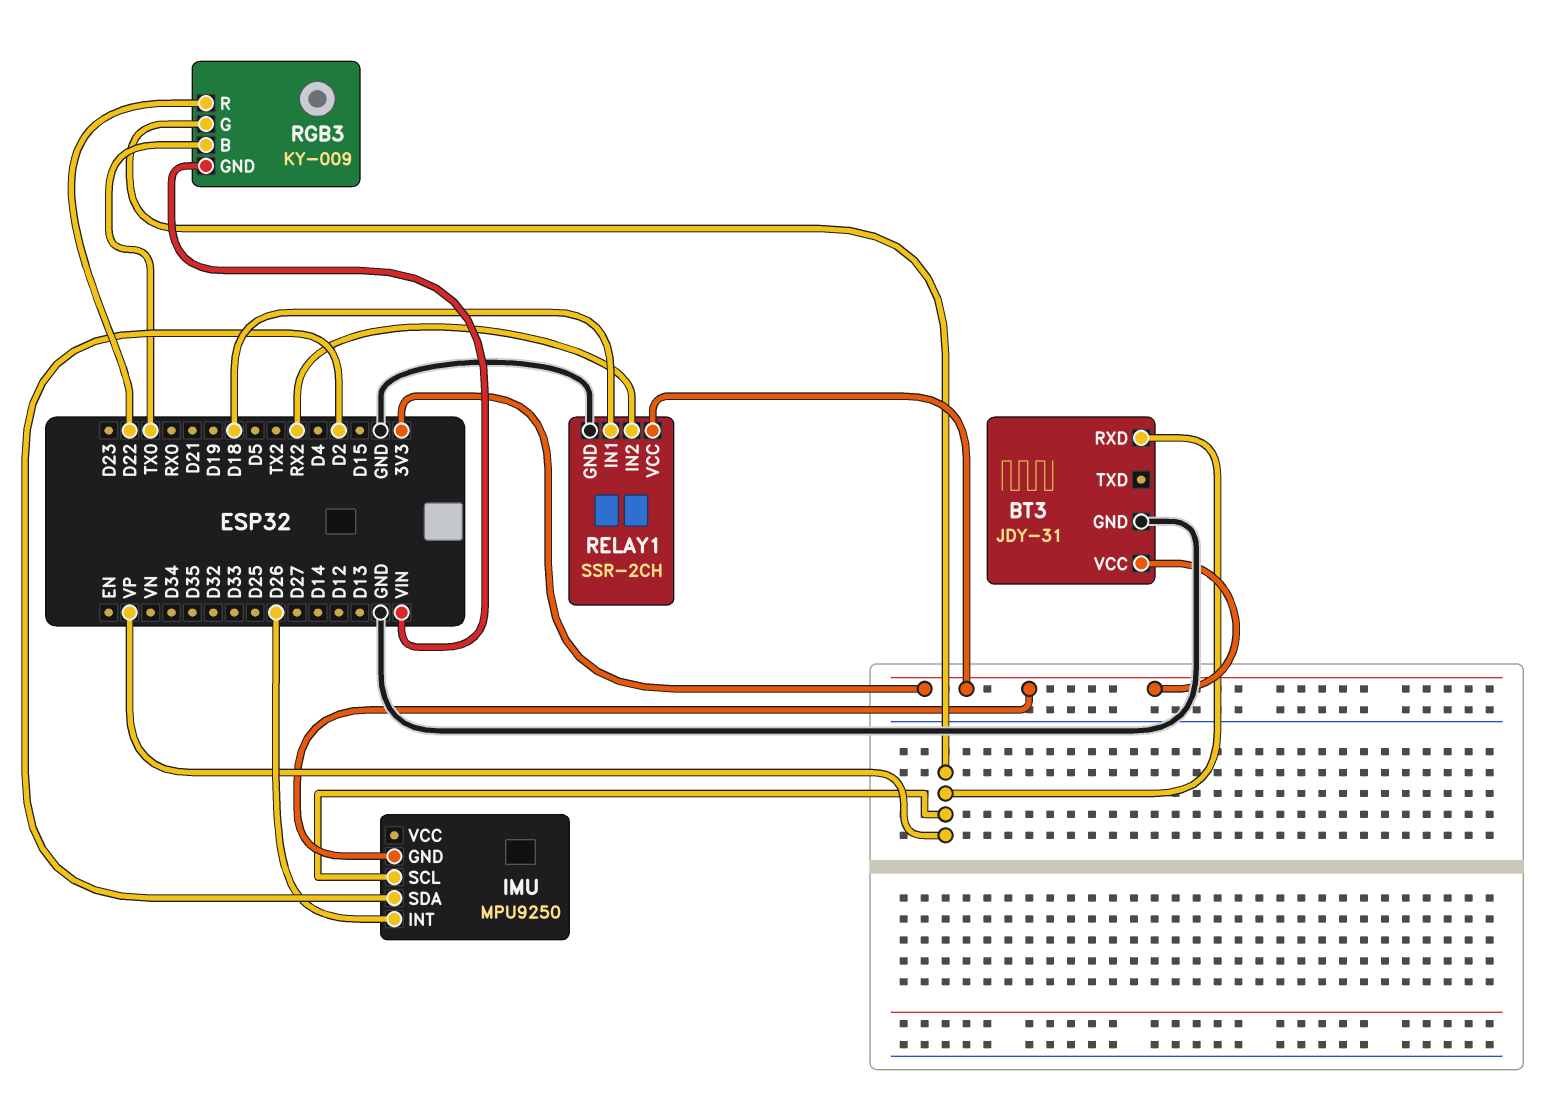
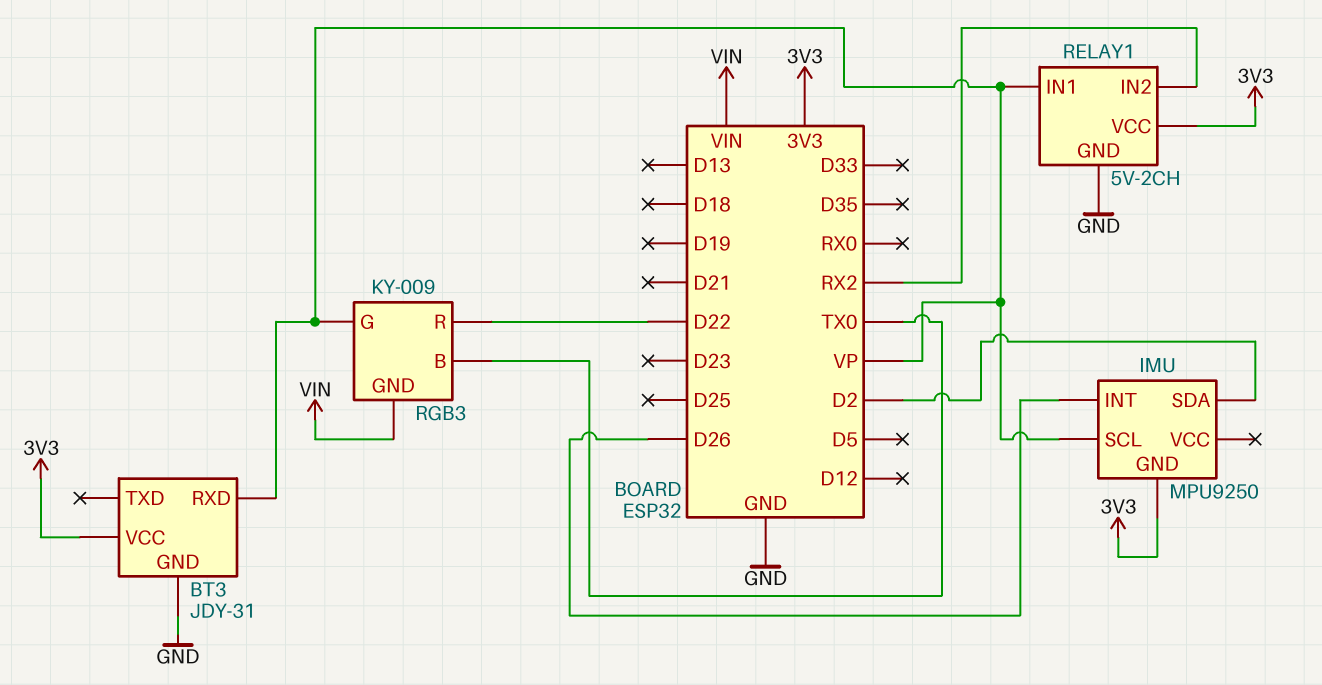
RELAY1: SSR-2CH -> 5V-2CH
RELAY1 pin IN1: D18 -> VP

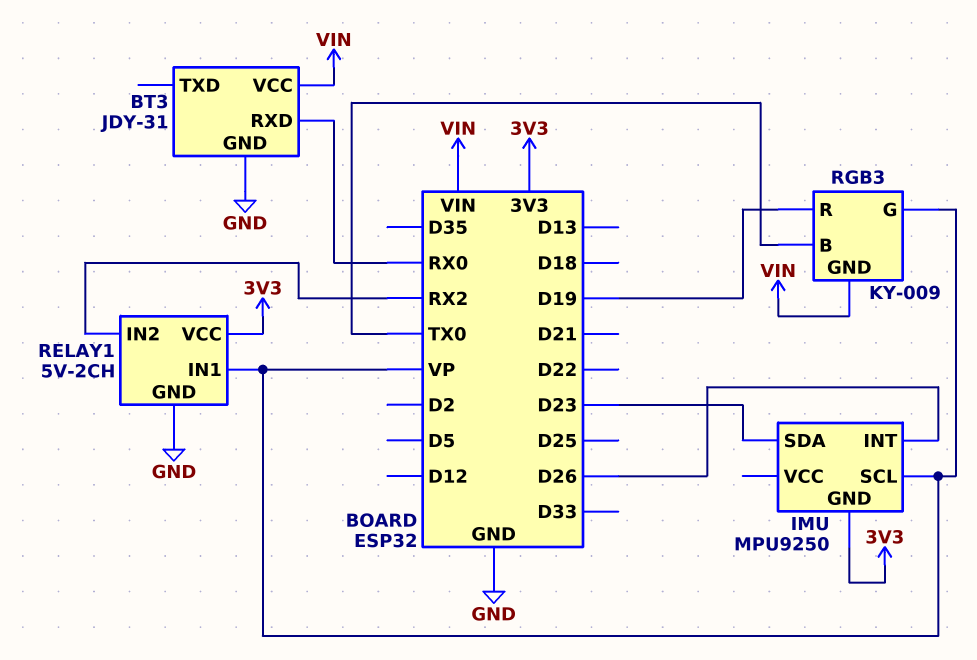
BT3 pin RXD: VP -> RX0
BT3 pin VCC: 3V3 -> VIN
IMU pin SDA: D2 -> D23
RGB3 pin R: D22 -> D19

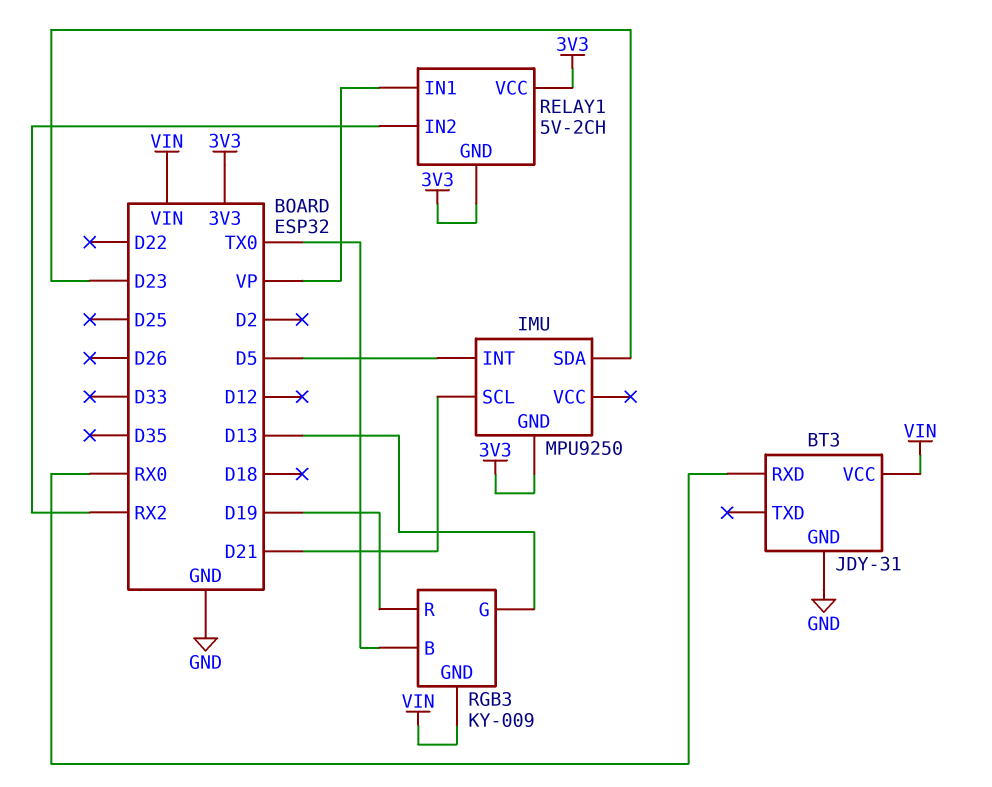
IMU pin INT: D26 -> D5
IMU pin SCL: VP -> D21
RELAY1 pin GND: GND -> 3V3
RGB3 pin G: VP -> D13

